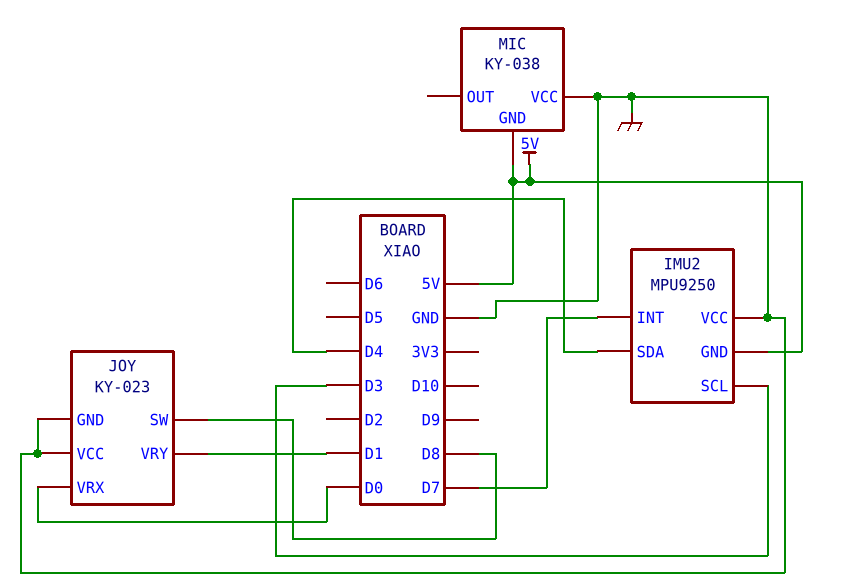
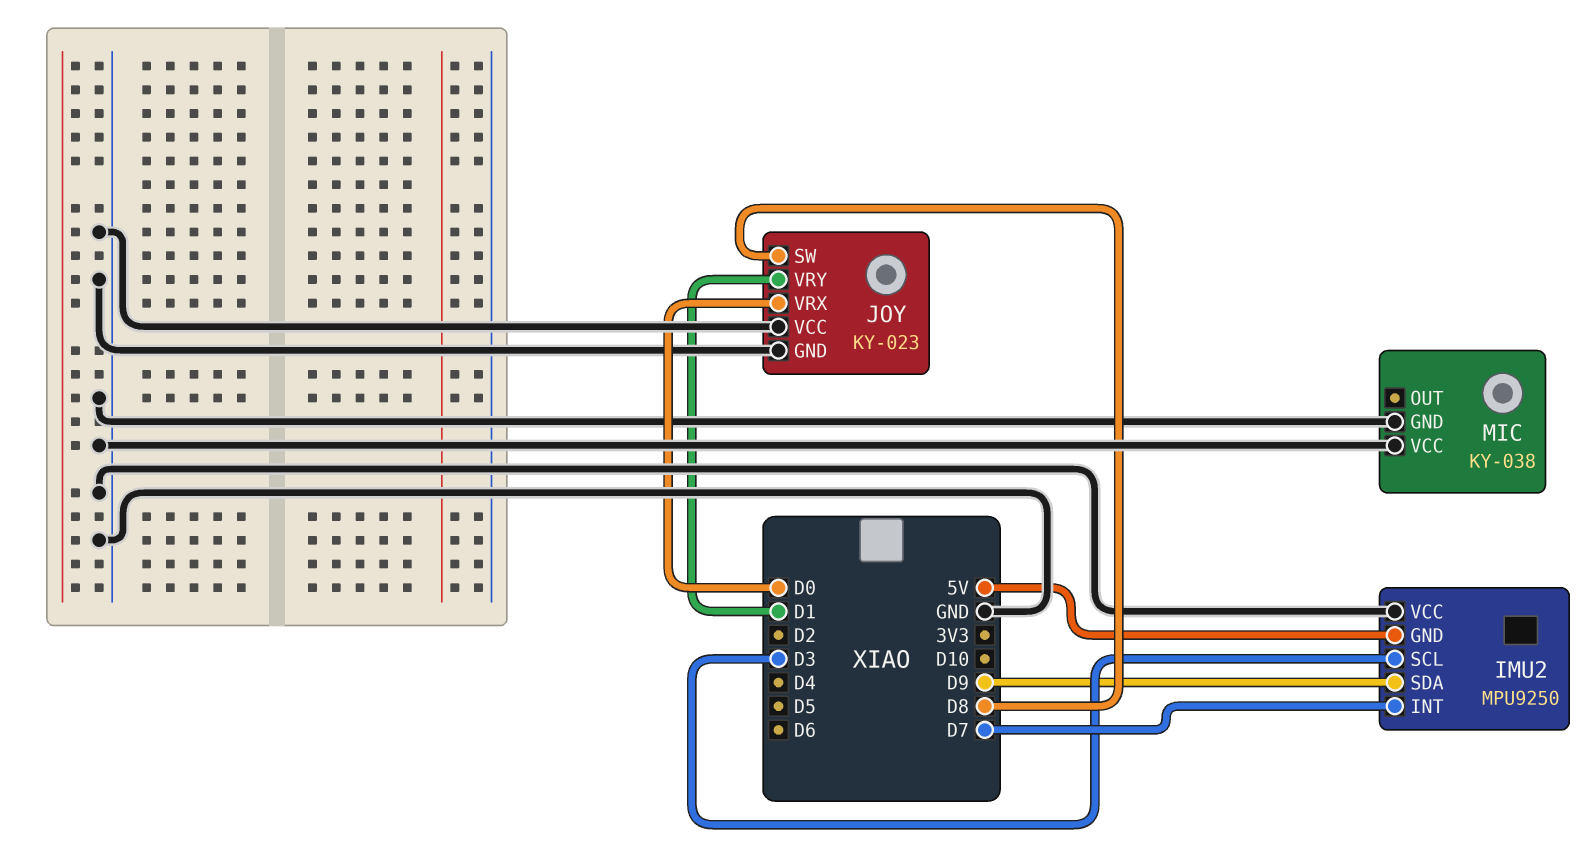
IMU2 pin SDA: D4 -> D9
MIC pin GND: 5V -> GND

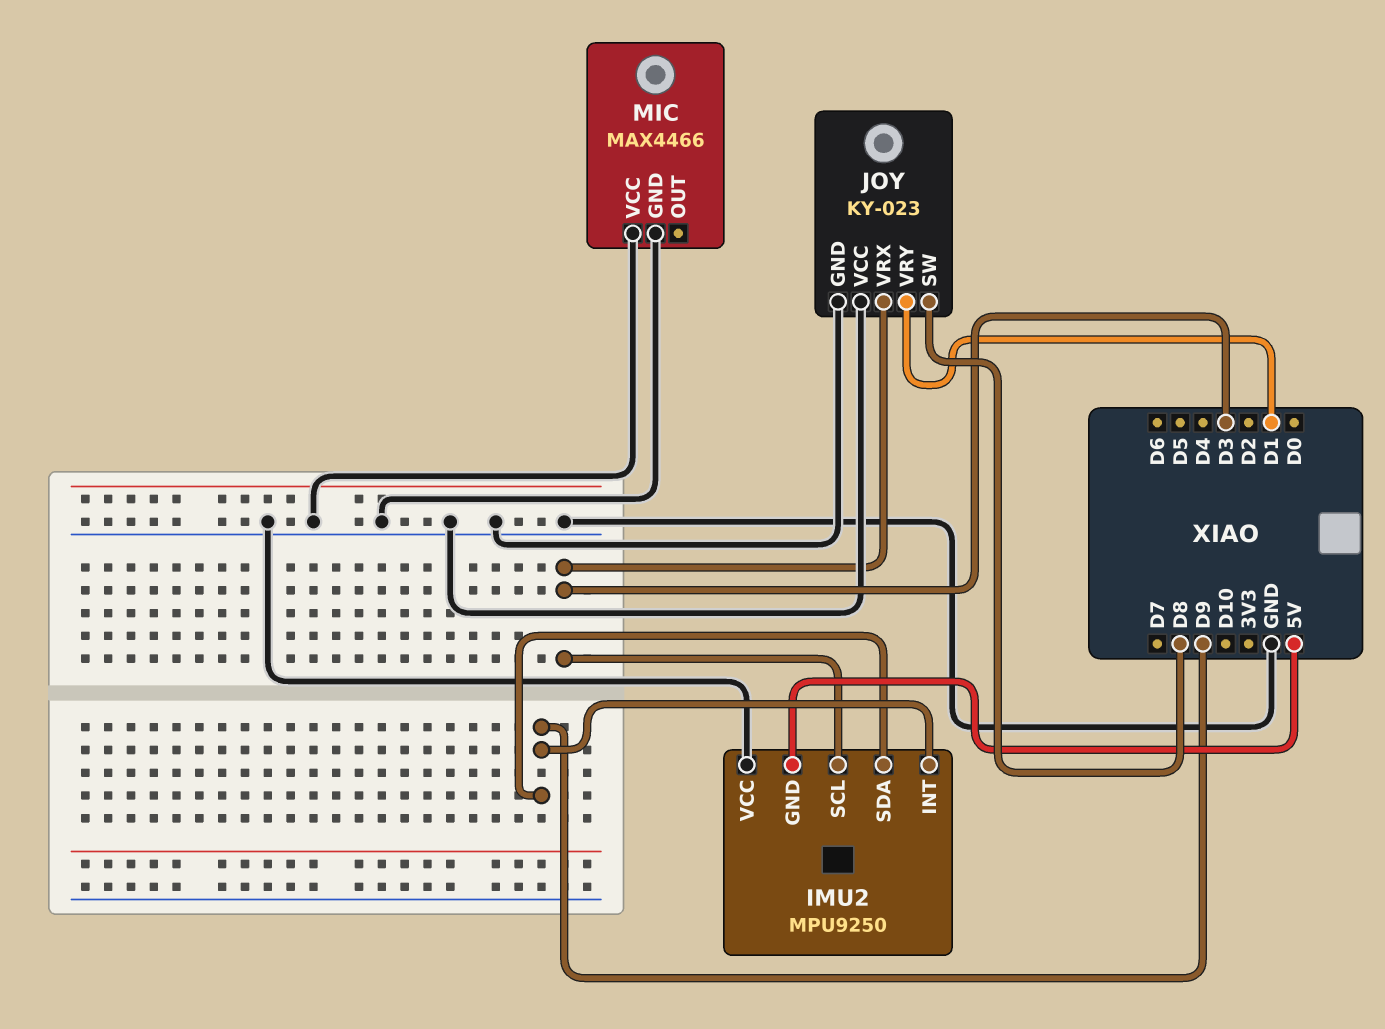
IMU2 pin INT: D7 -> D9
JOY pin VRX: D0 -> D3
MIC: KY-038 -> MAX4466

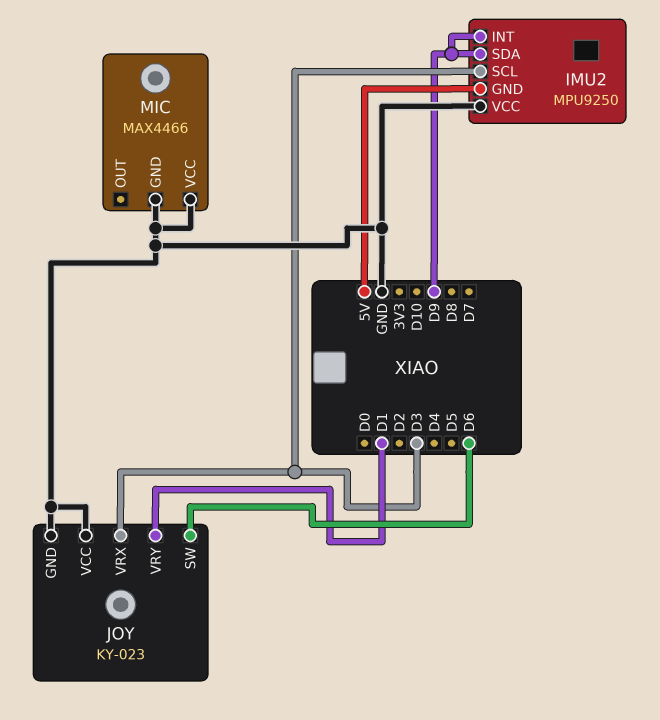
JOY pin SW: D8 -> D6

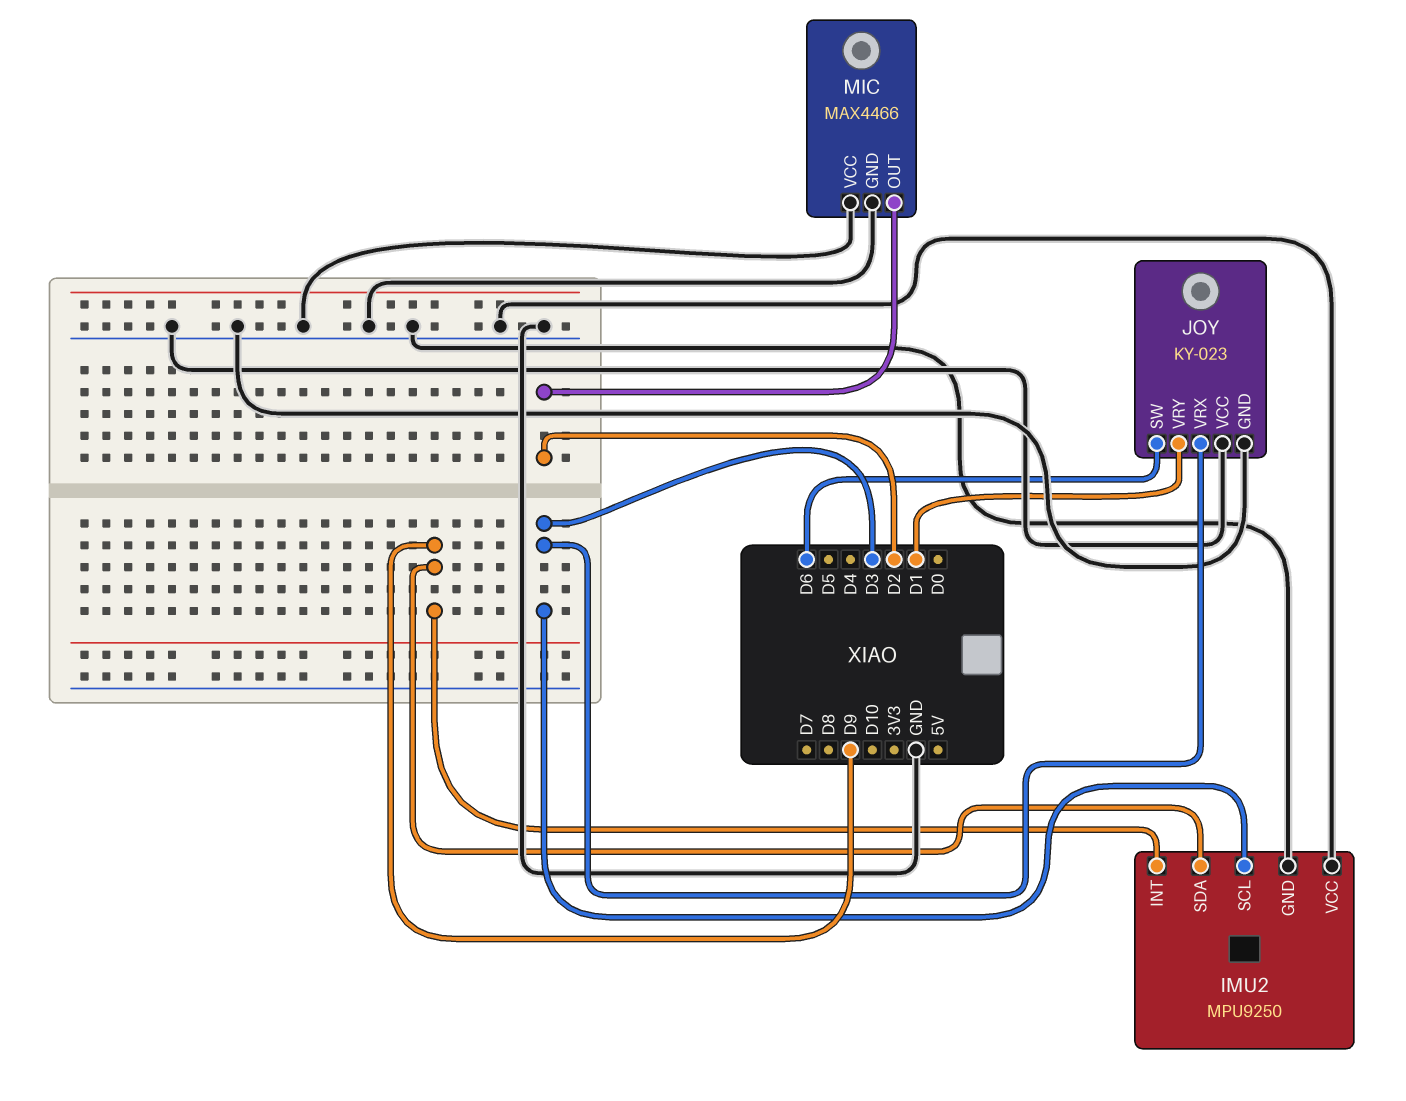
IMU2 pin GND: 5V -> GND
MIC pin OUT: none -> D2

